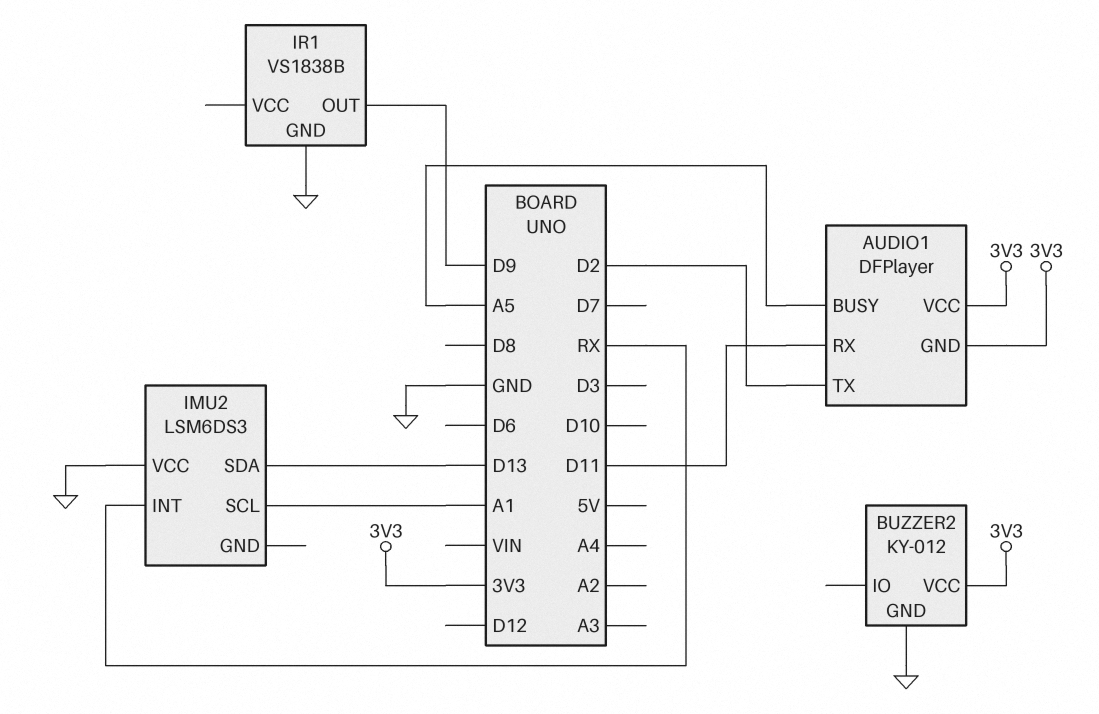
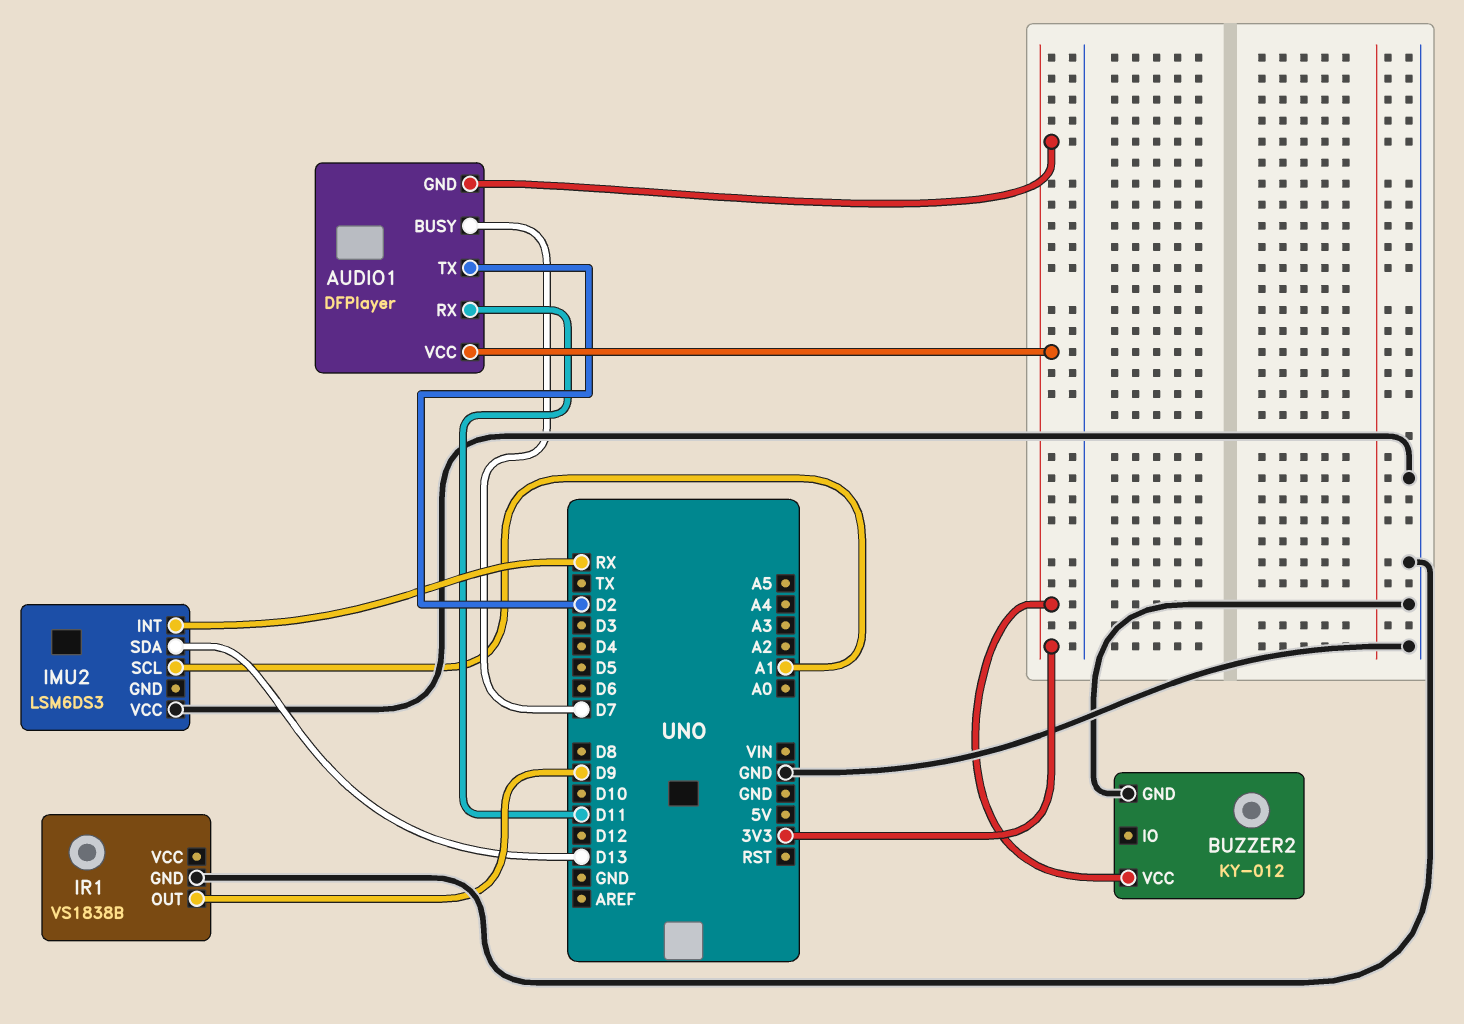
AUDIO1 pin BUSY: A5 -> D7

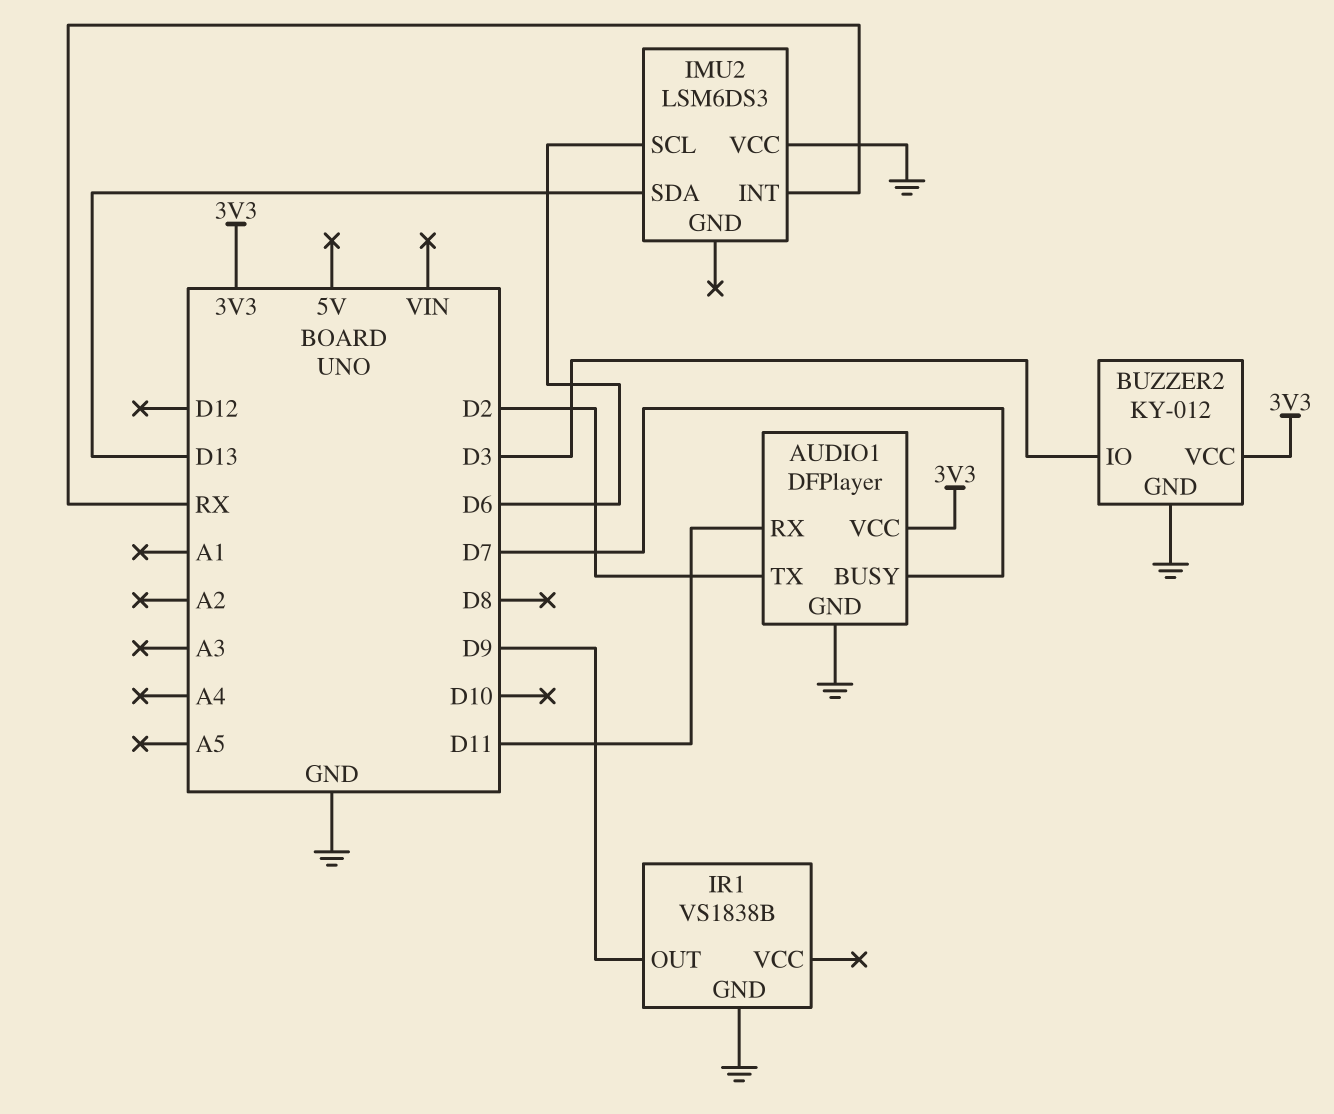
AUDIO1 pin GND: 3V3 -> GND
BUZZER2 pin IO: none -> D3
IMU2 pin SCL: A1 -> D6

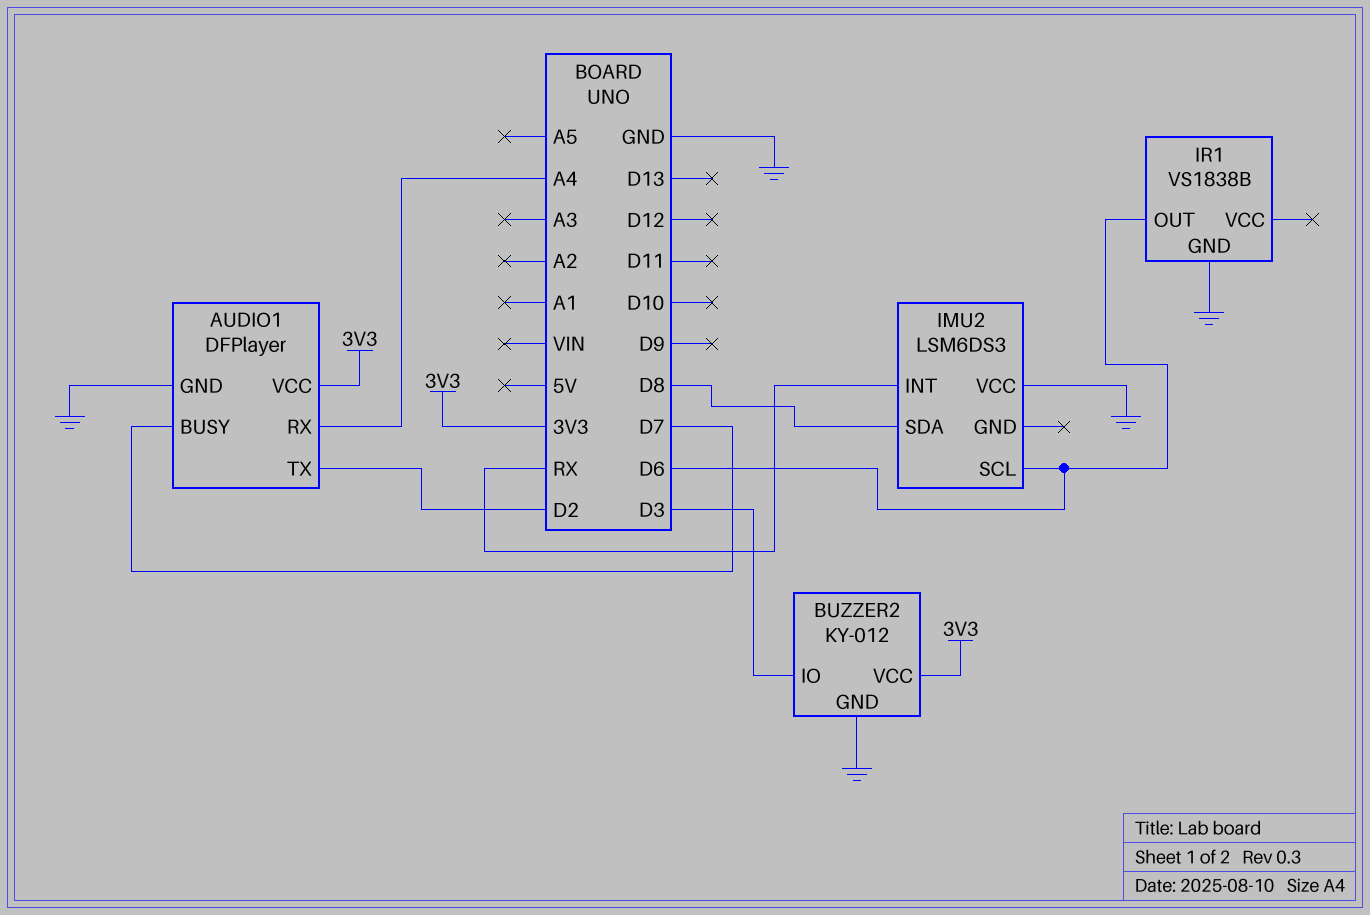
AUDIO1 pin RX: D11 -> A4
IMU2 pin SDA: D13 -> D8
IR1 pin OUT: D9 -> D6

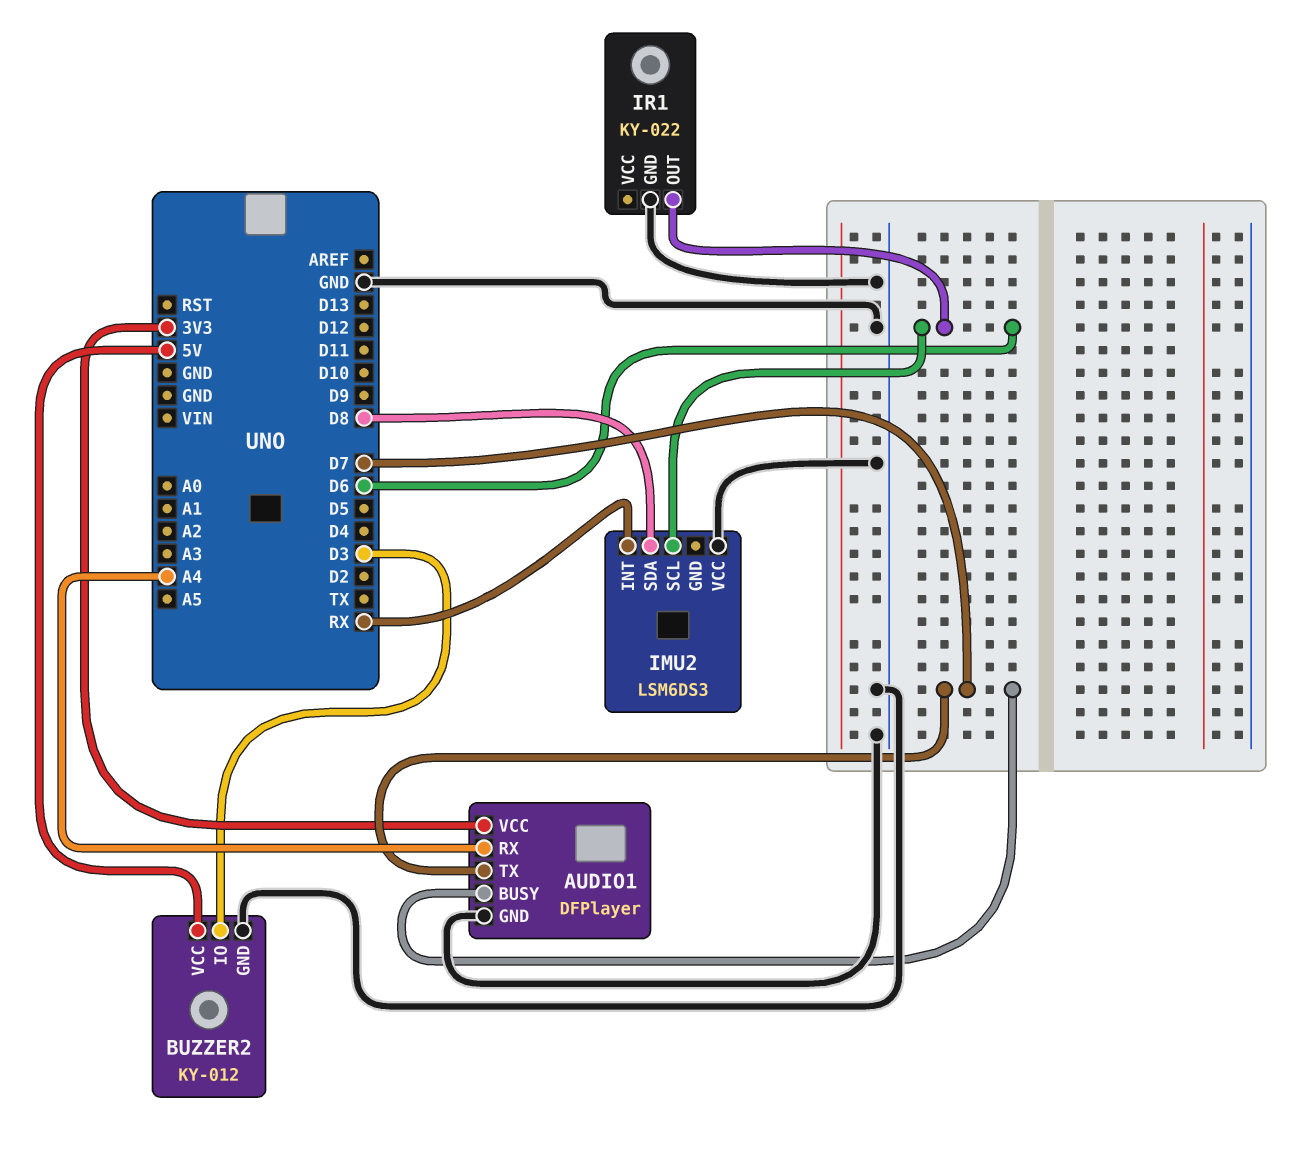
AUDIO1 pin TX: D2 -> D7
BUZZER2 pin VCC: 3V3 -> 5V
IR1: VS1838B -> KY-022

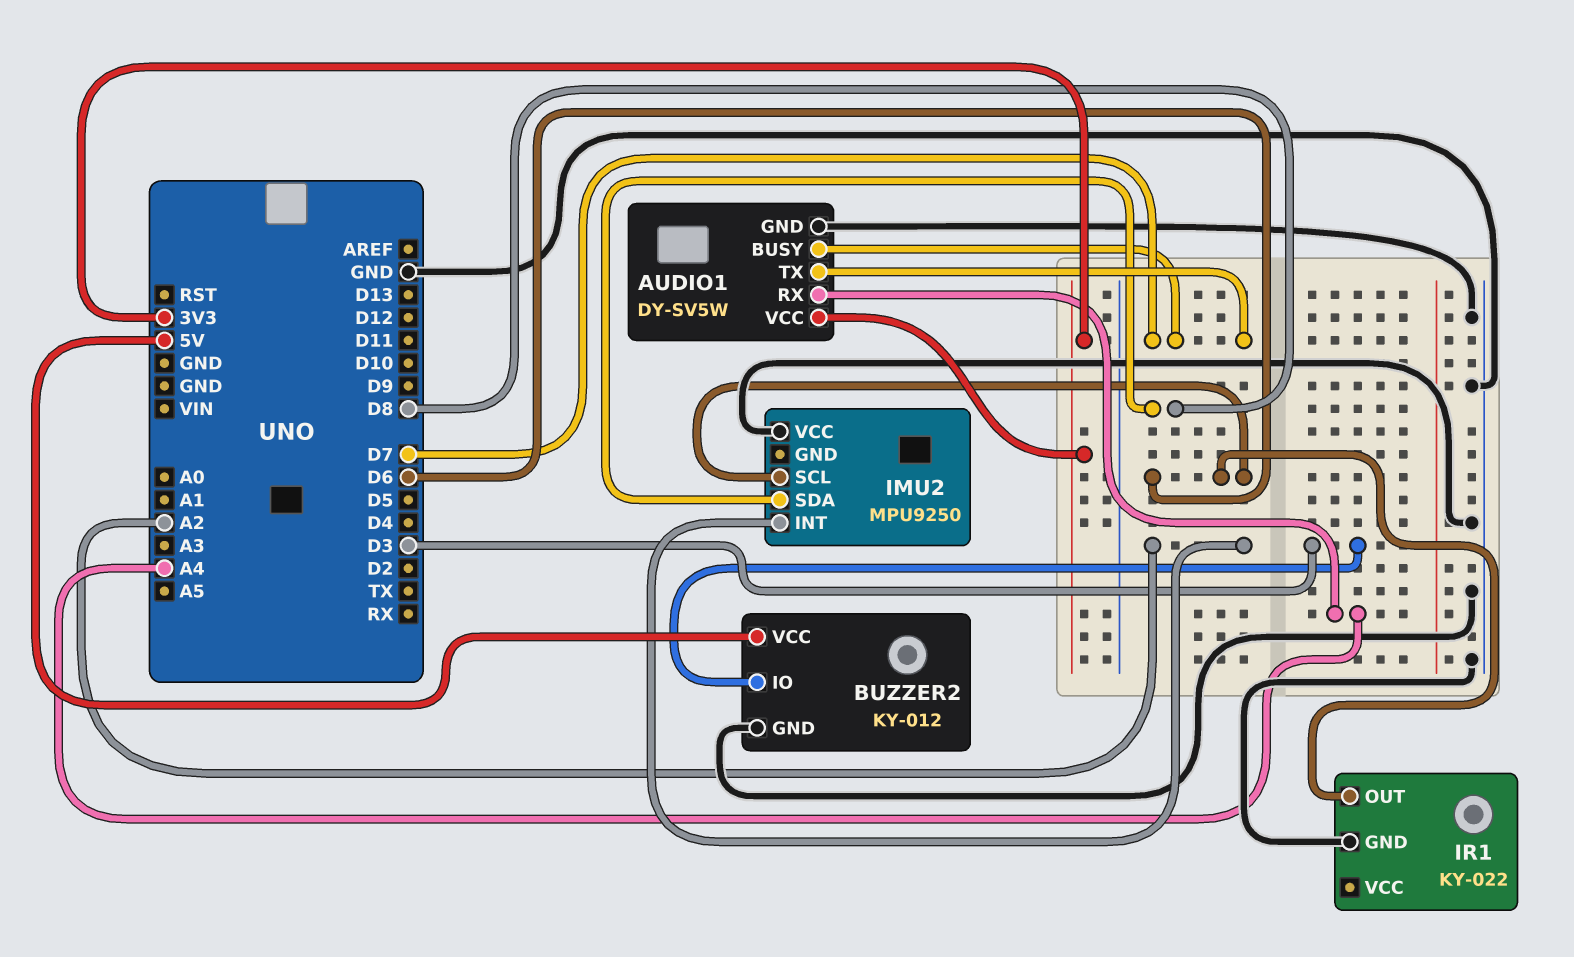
AUDIO1: DFPlayer -> DY-SV5W
IMU2: LSM6DS3 -> MPU9250
IMU2 pin INT: RX -> A2

